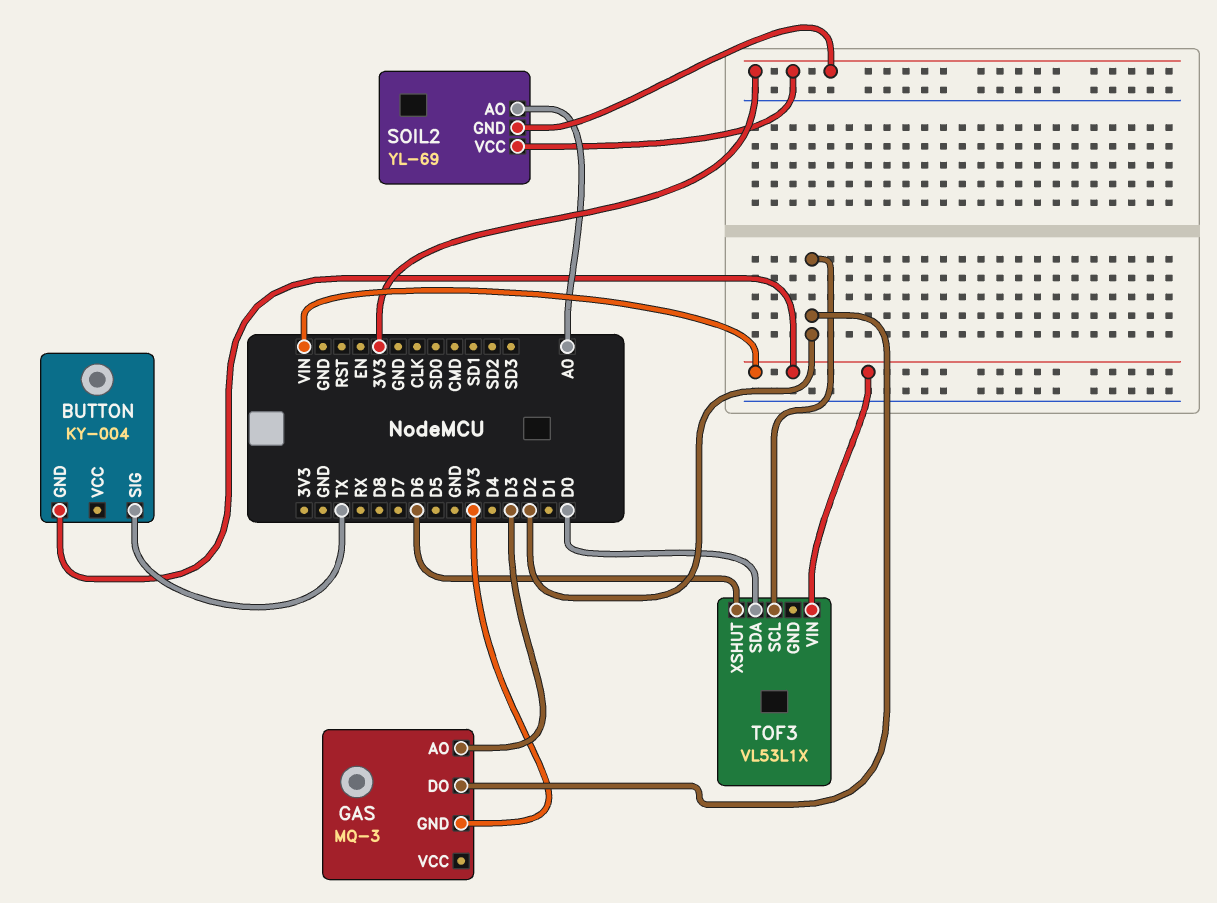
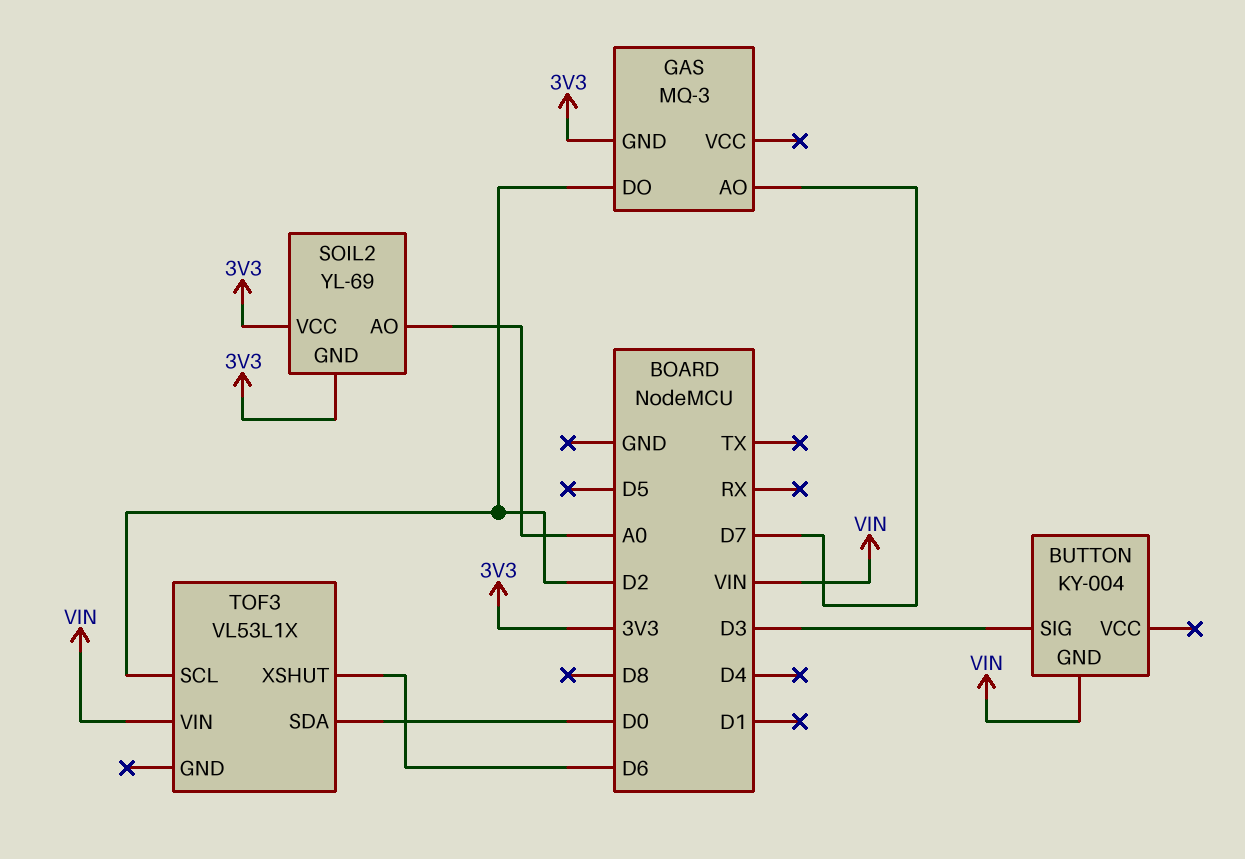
BUTTON pin SIG: TX -> D3
GAS pin AO: D3 -> D7

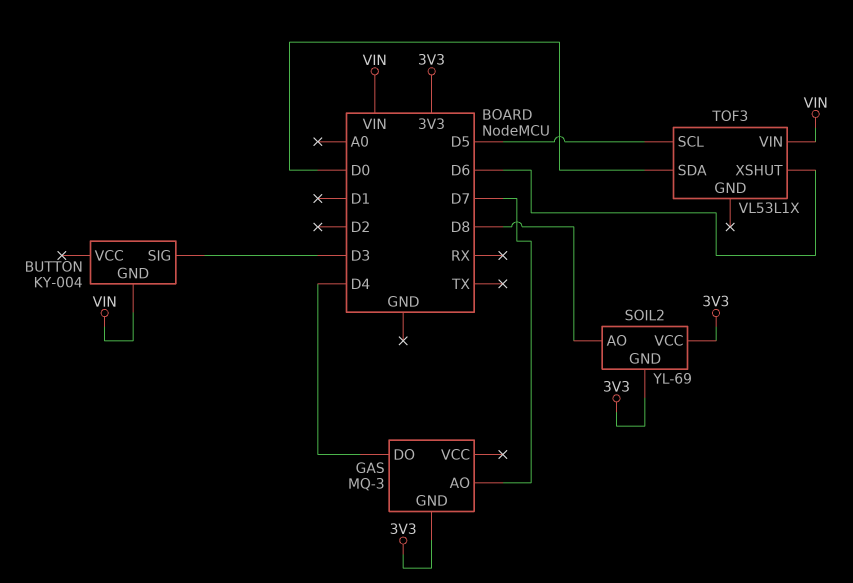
GAS pin DO: D2 -> D4
SOIL2 pin AO: A0 -> D8
TOF3 pin SCL: D2 -> D5

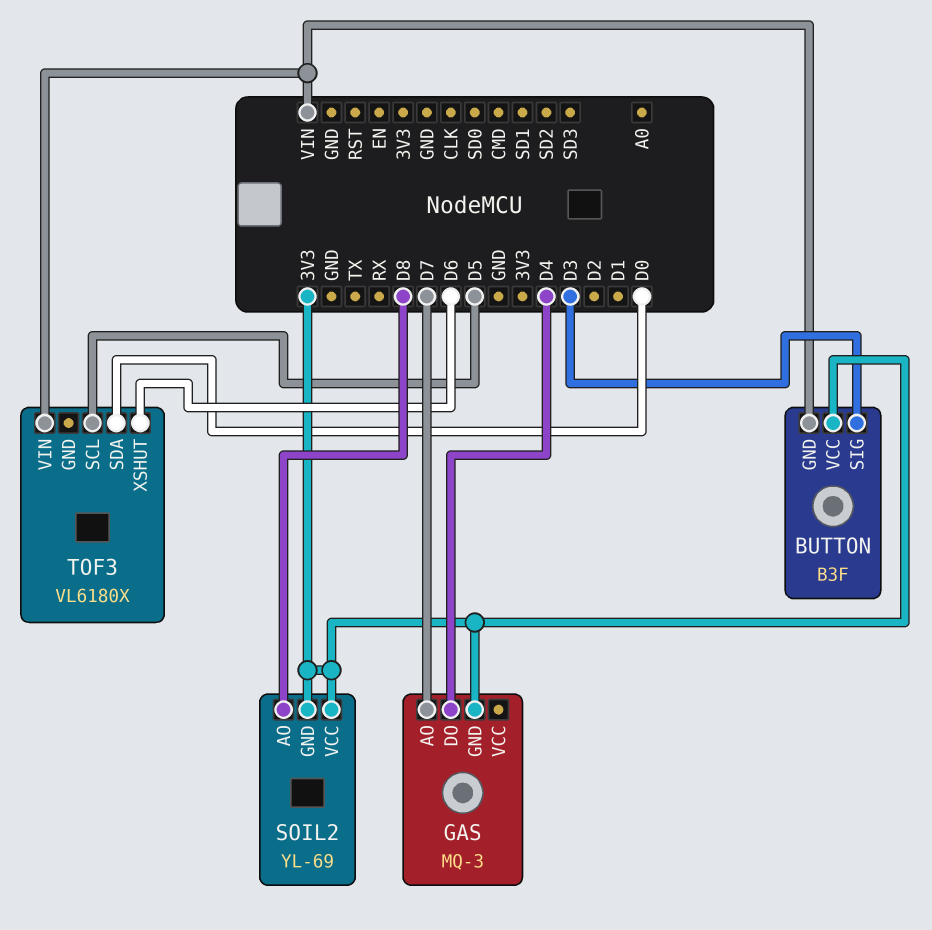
BUTTON: KY-004 -> B3F
BUTTON pin VCC: none -> 3V3
TOF3: VL53L1X -> VL6180X

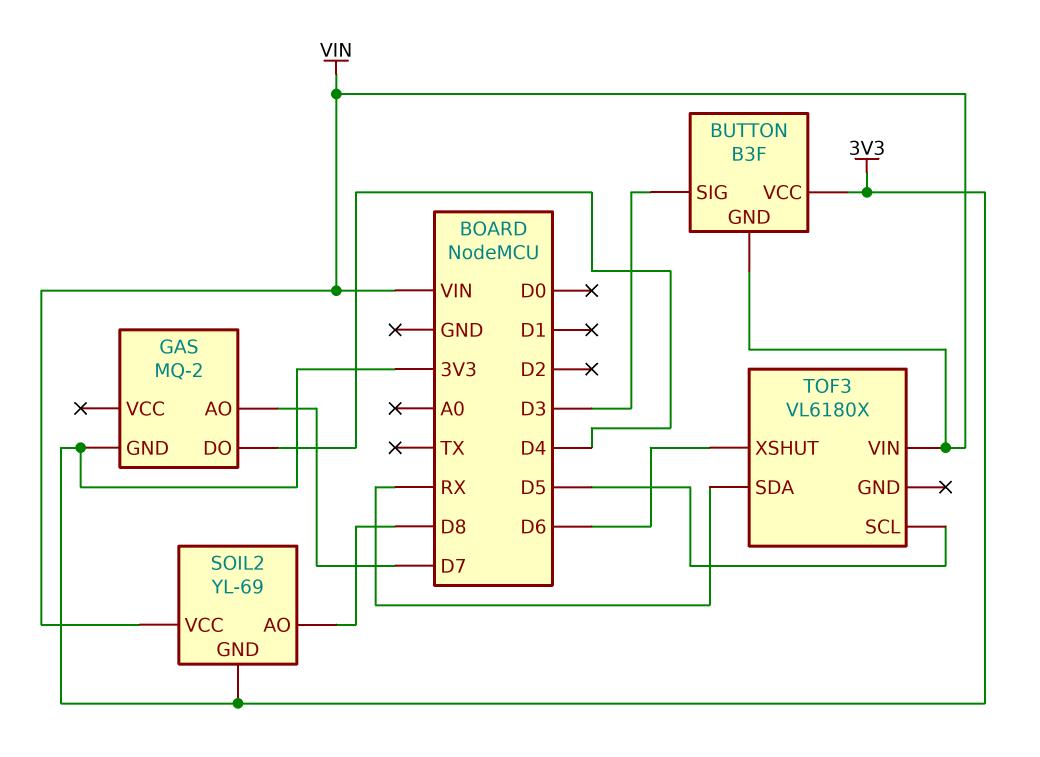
GAS: MQ-3 -> MQ-2
SOIL2 pin VCC: 3V3 -> VIN
TOF3 pin SDA: D0 -> RX

